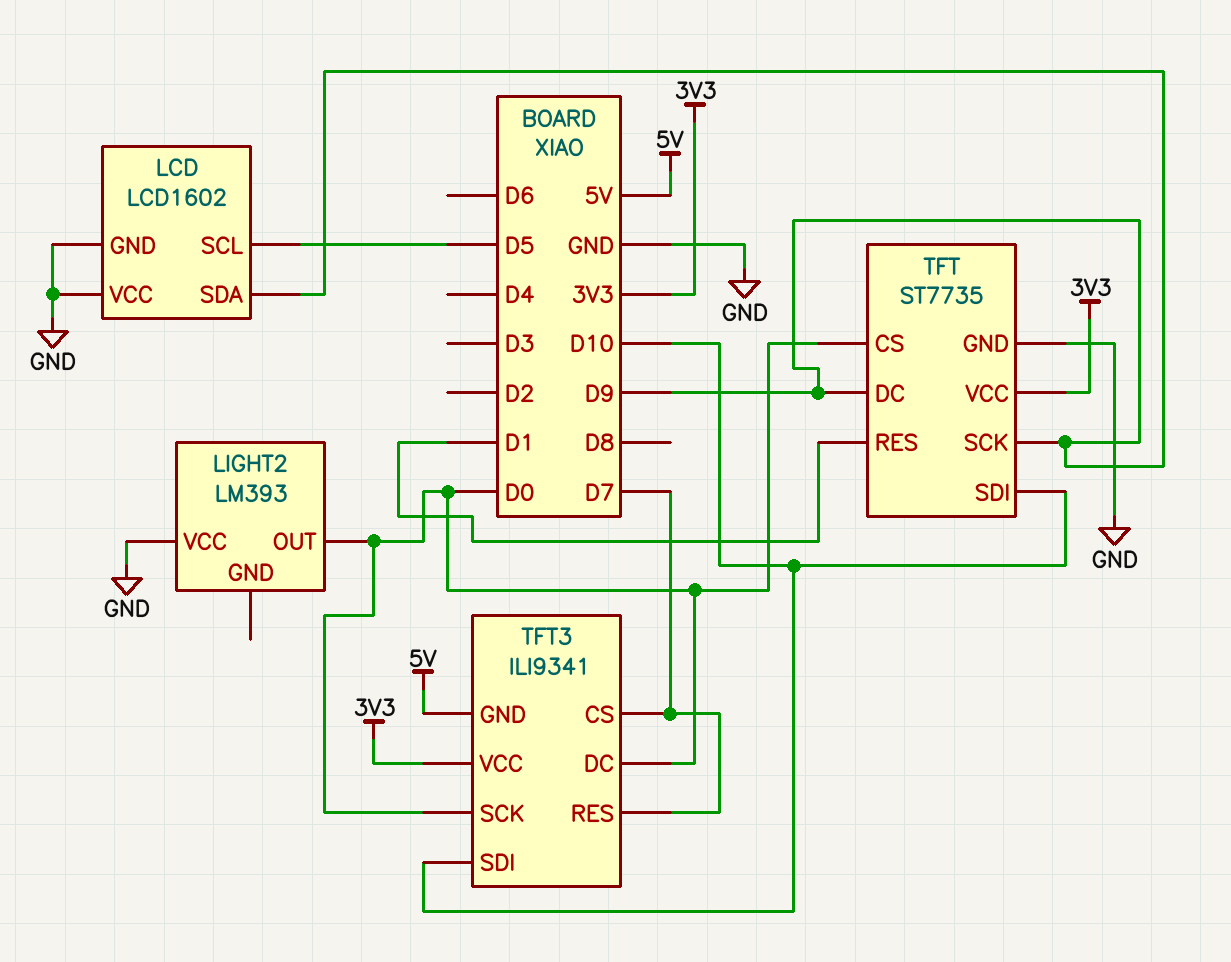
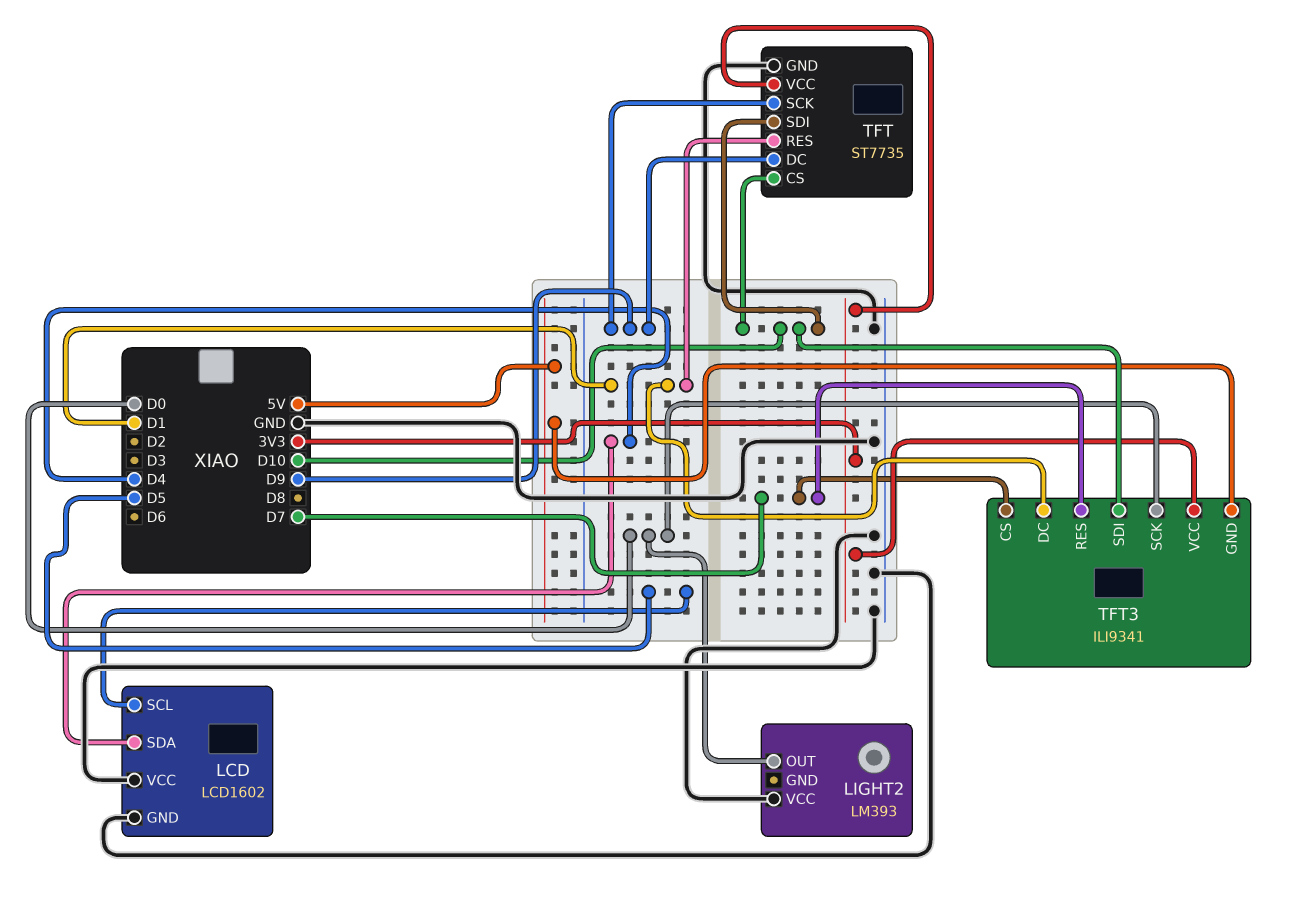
LCD pin SDA: D9 -> D4
TFT pin CS: D0 -> D10
TFT3 pin DC: D0 -> D1

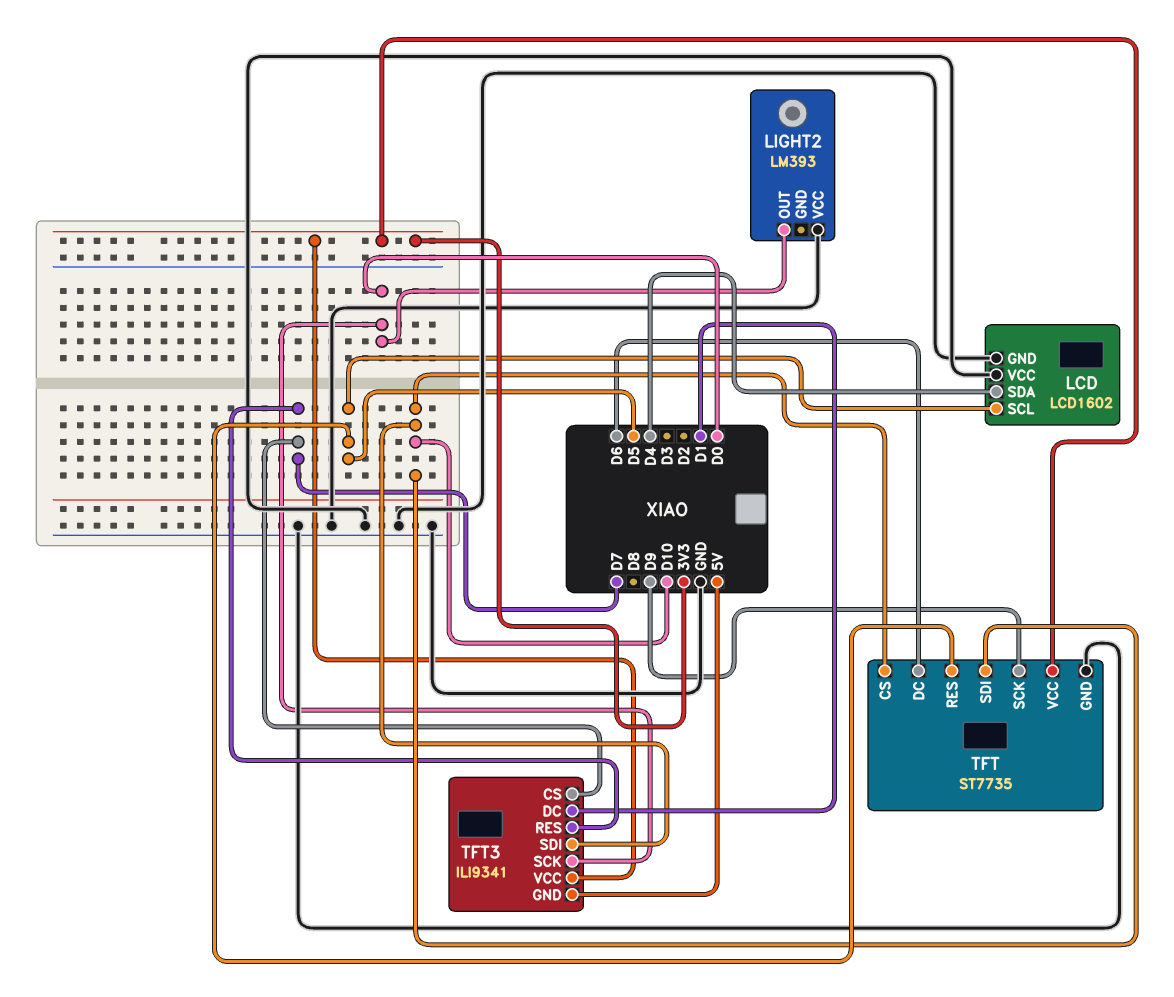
TFT pin DC: D9 -> D6
TFT pin RES: D1 -> D5

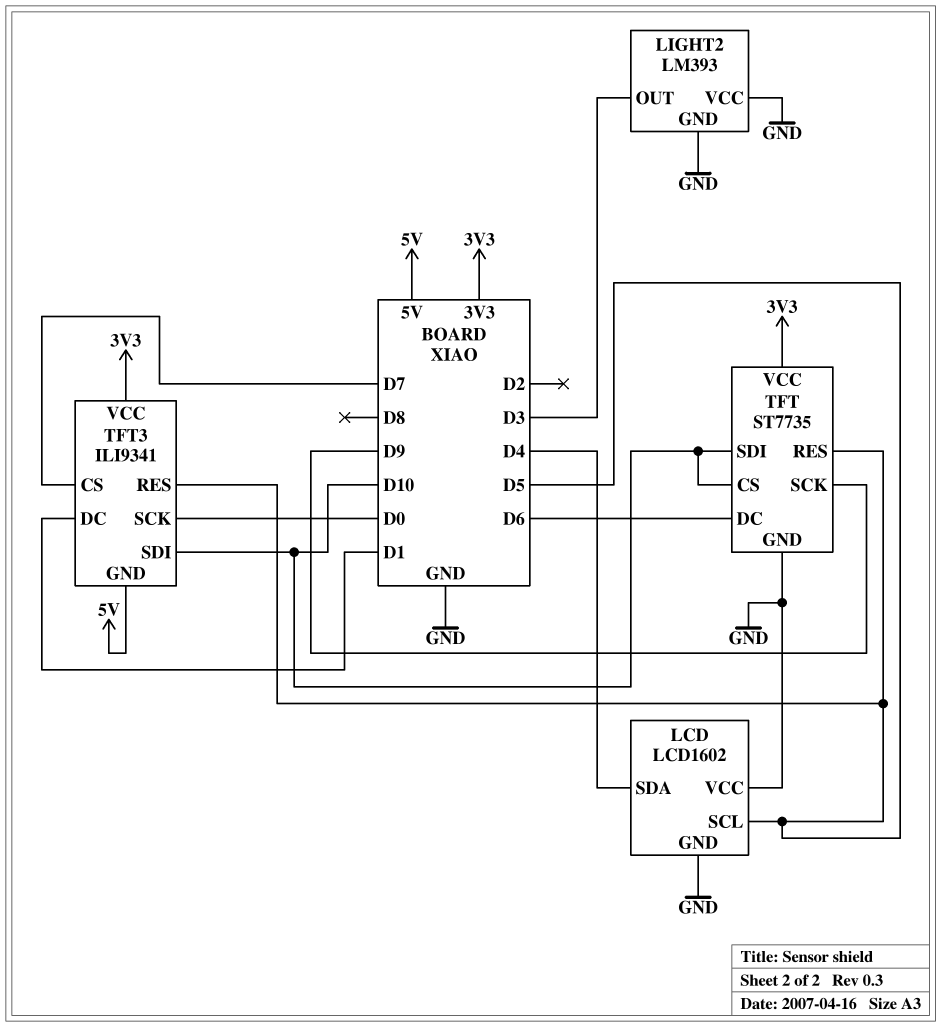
LIGHT2 pin GND: none -> GND
LIGHT2 pin OUT: D0 -> D3
TFT3 pin RES: D7 -> D5

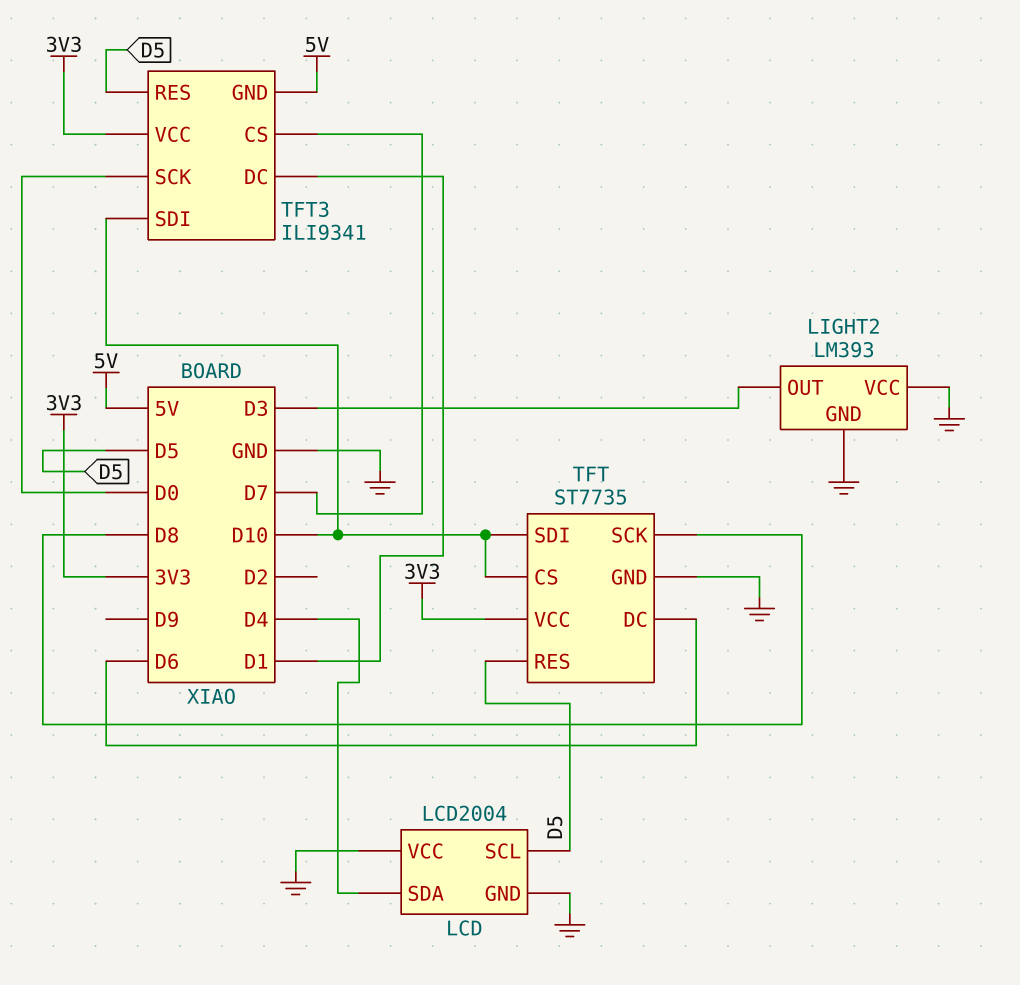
LCD: LCD1602 -> LCD2004
TFT pin SCK: D9 -> D8

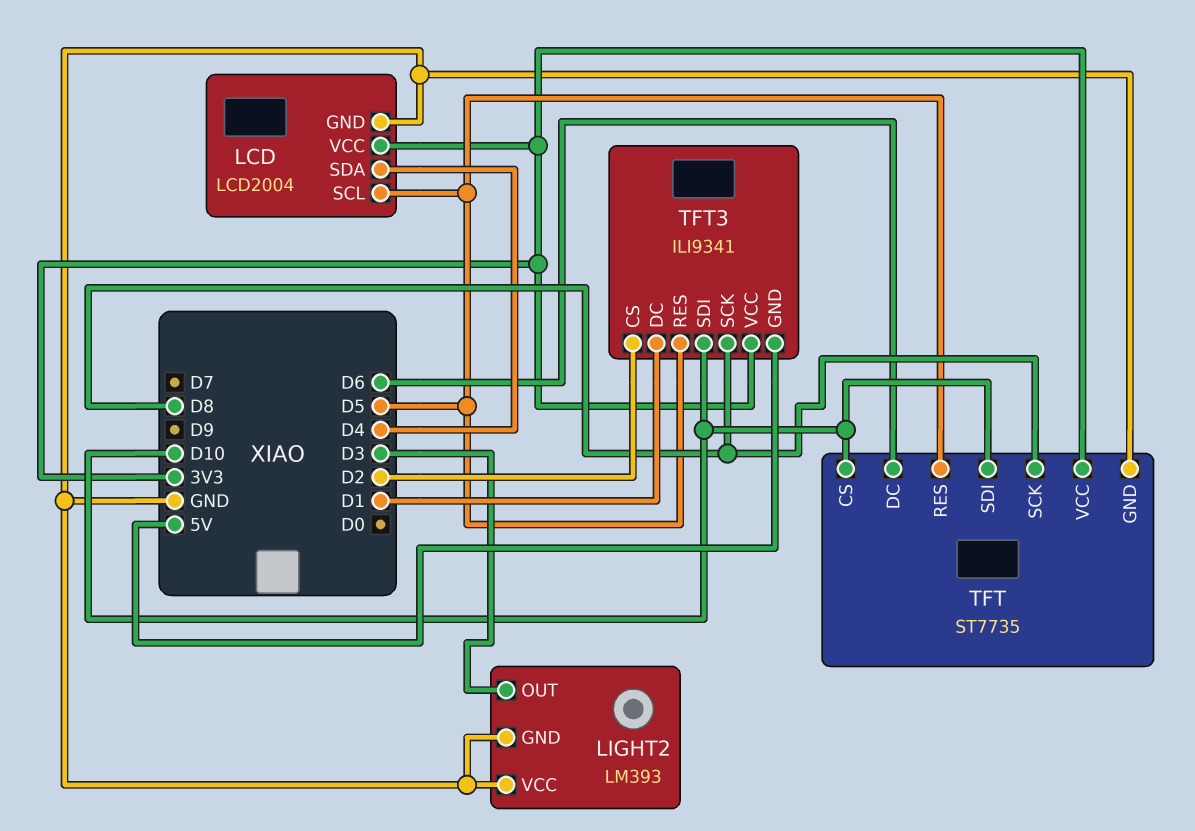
LCD pin VCC: GND -> 3V3
TFT3 pin CS: D7 -> D2
TFT3 pin SCK: D0 -> D8

